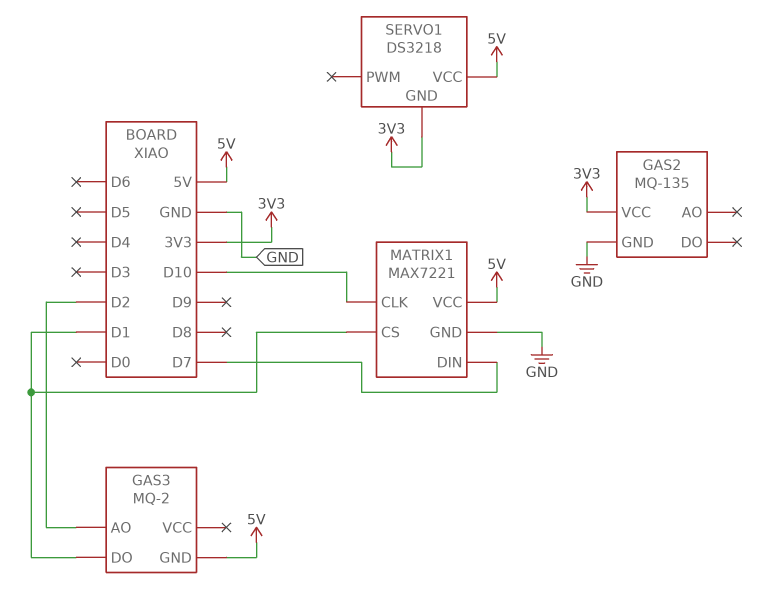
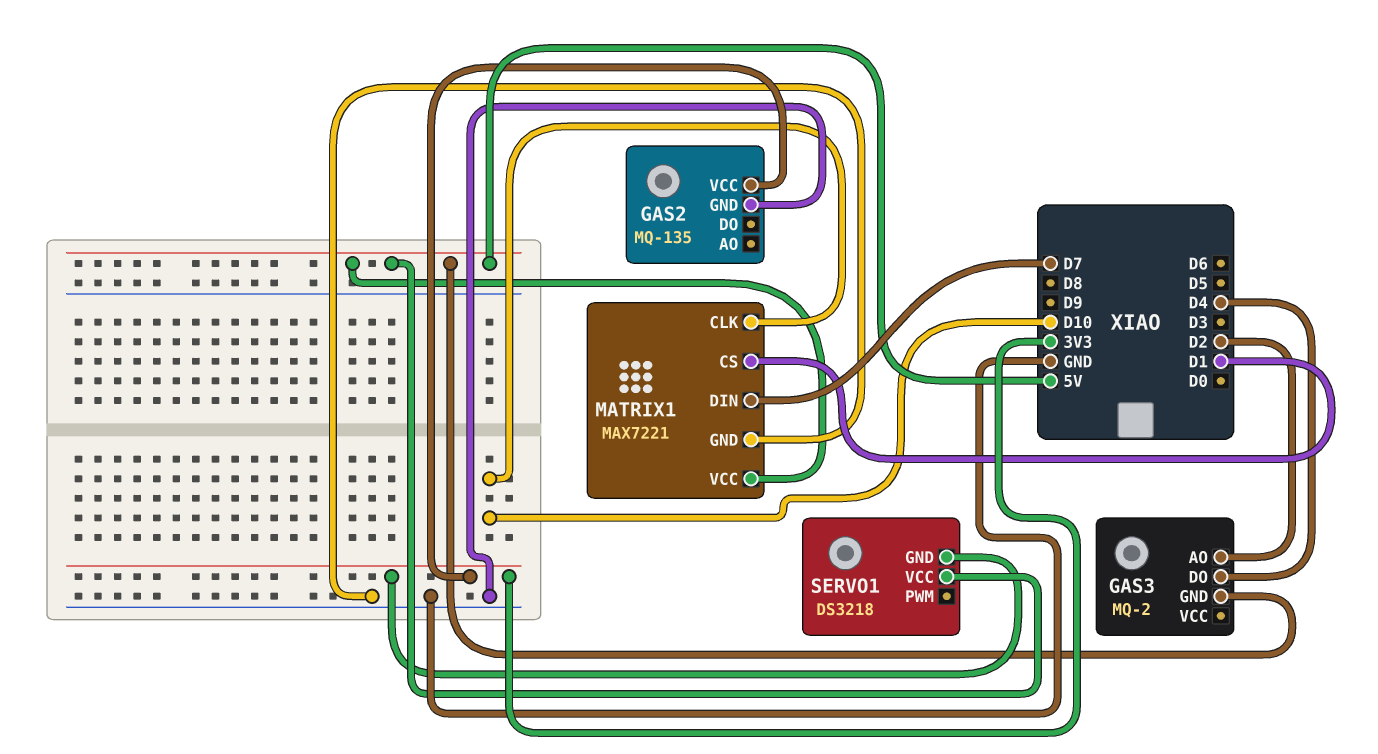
GAS3 pin DO: D1 -> D4

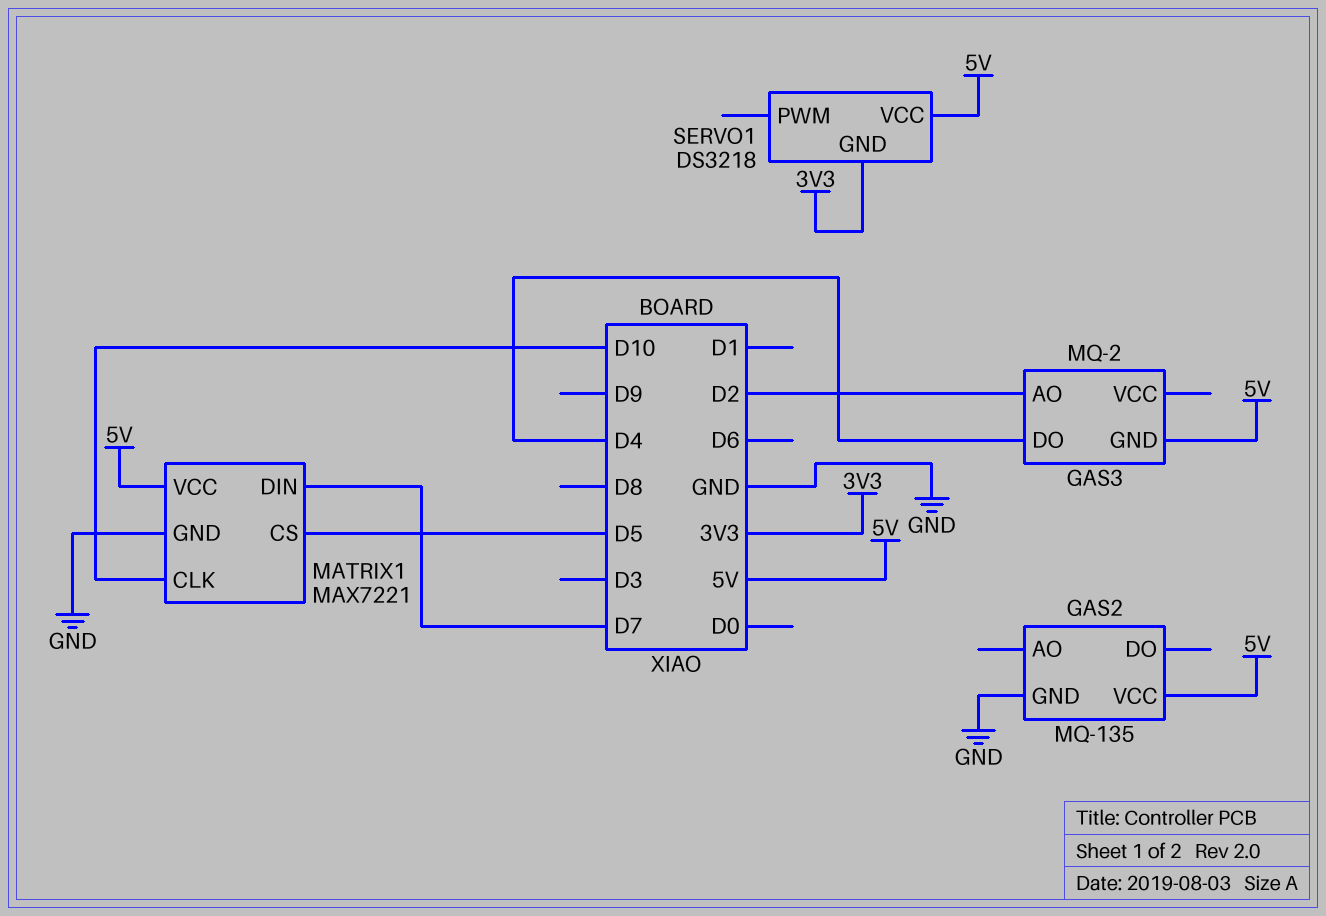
GAS2 pin VCC: 3V3 -> 5V
MATRIX1 pin CS: D1 -> D5

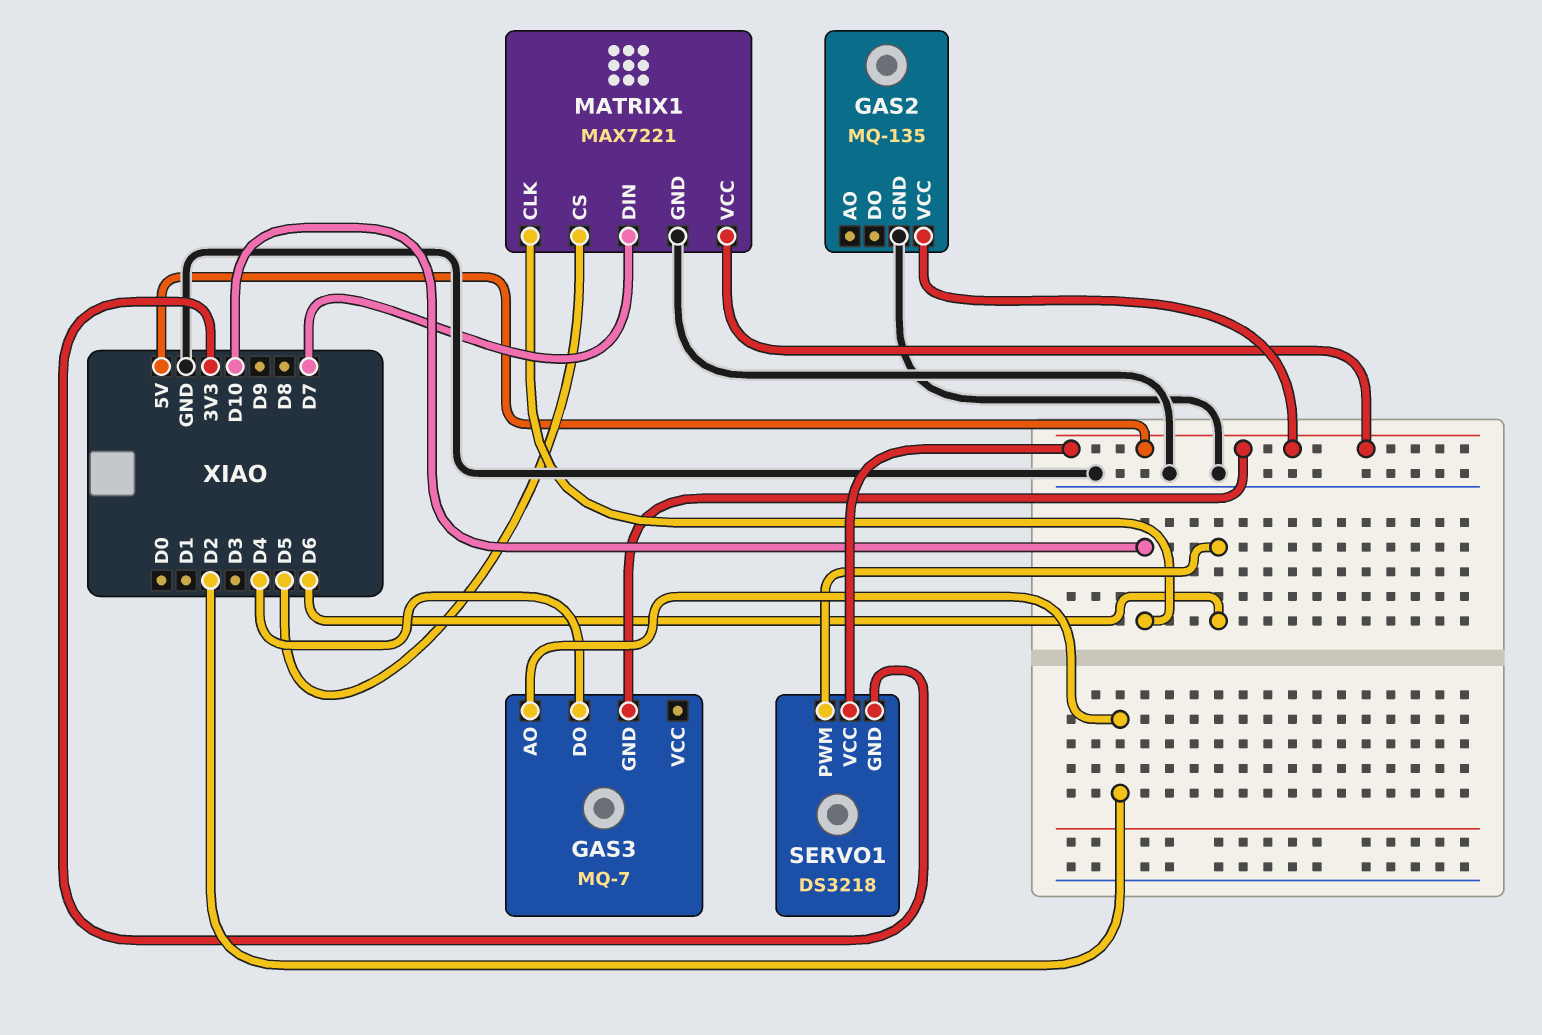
GAS3: MQ-2 -> MQ-7
SERVO1 pin PWM: none -> D6

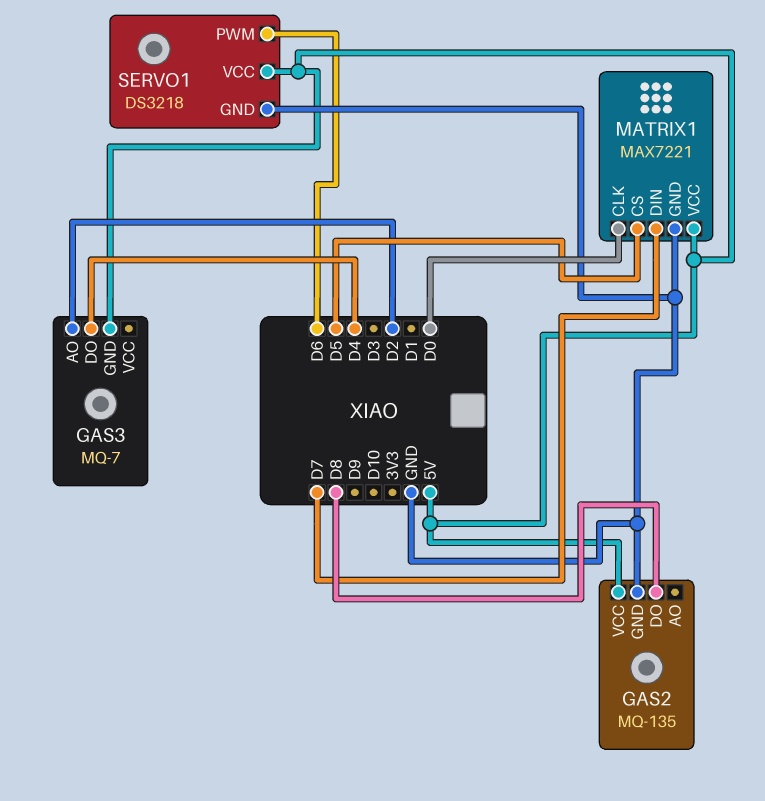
GAS2 pin DO: none -> D8
MATRIX1 pin CLK: D10 -> D0
SERVO1 pin GND: 3V3 -> GND

